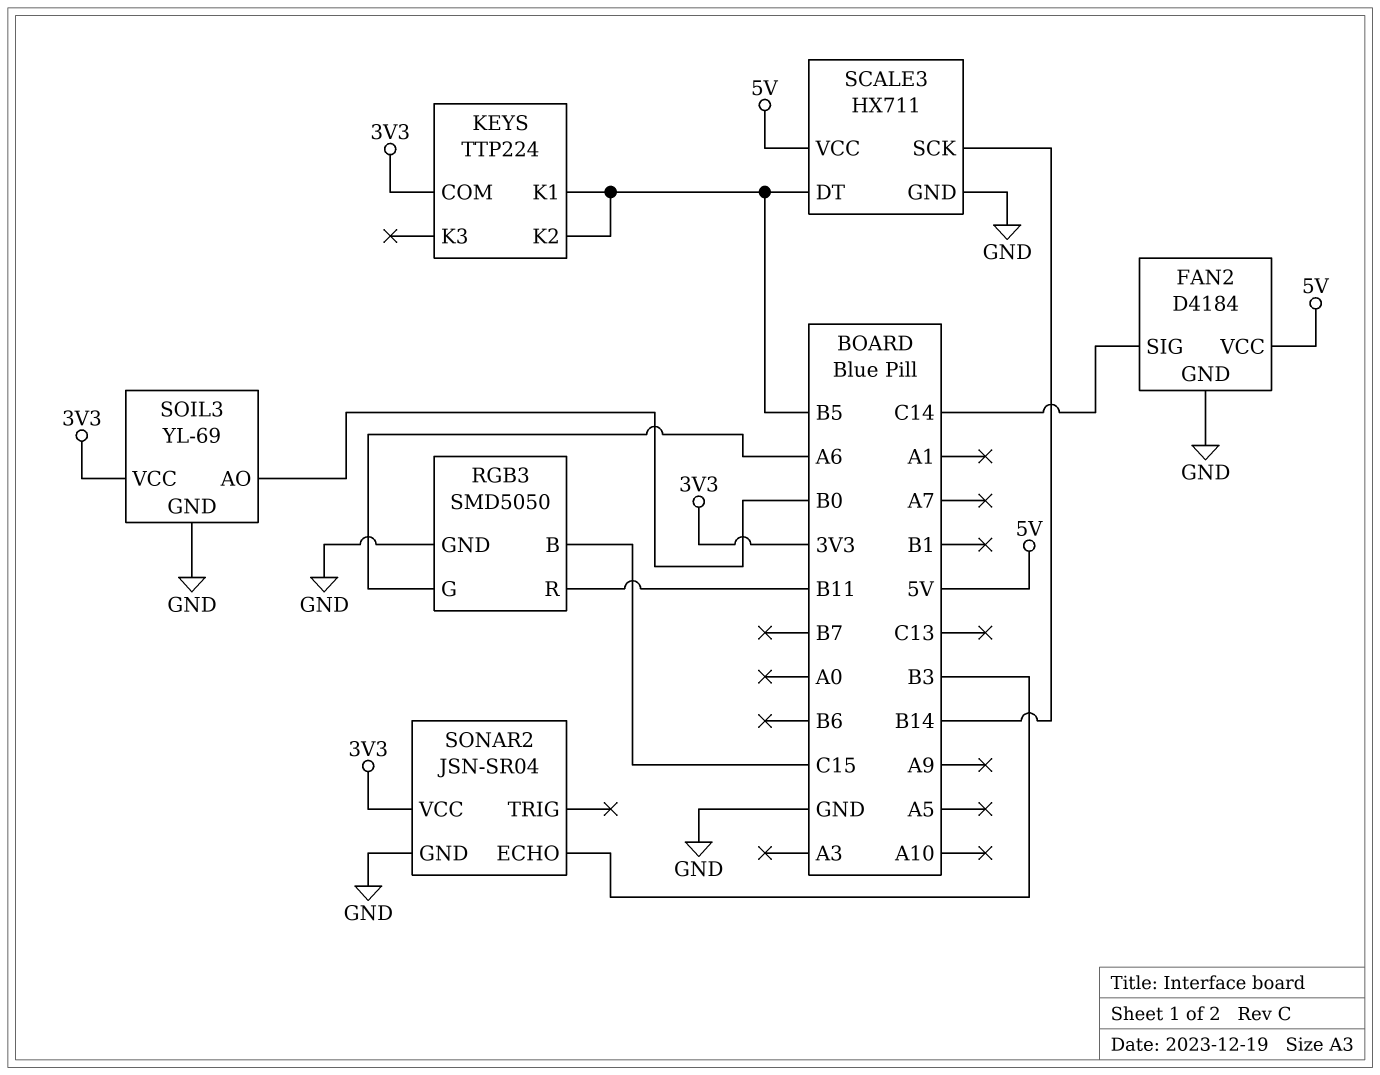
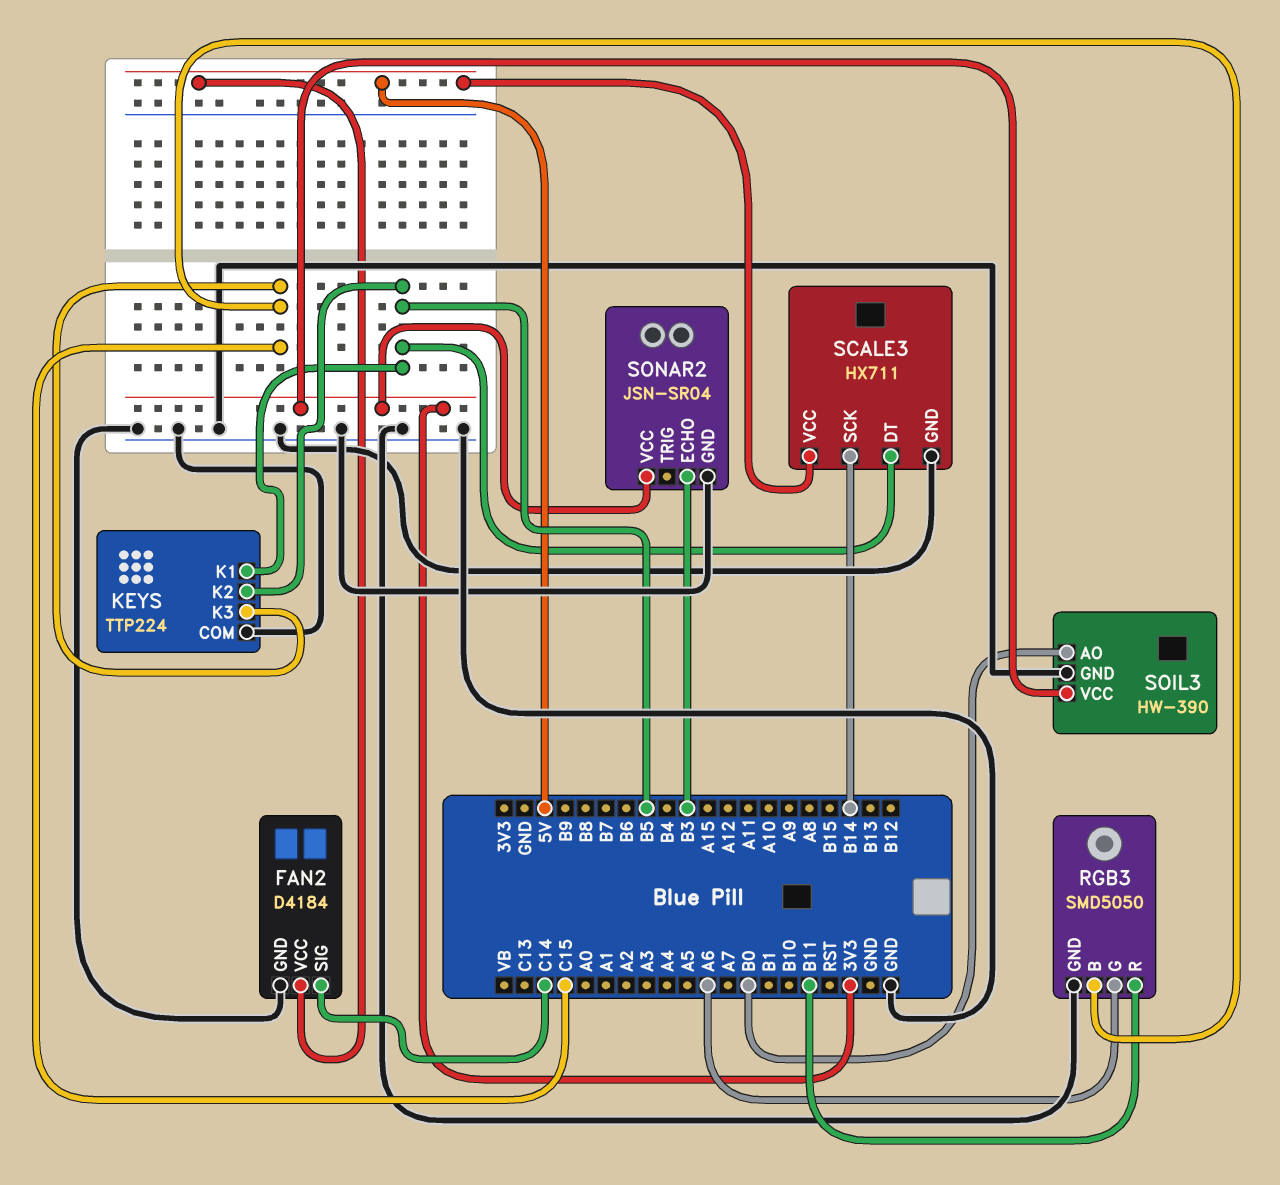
KEYS pin COM: 3V3 -> GND
KEYS pin K3: none -> C15
SOIL3: YL-69 -> HW-390

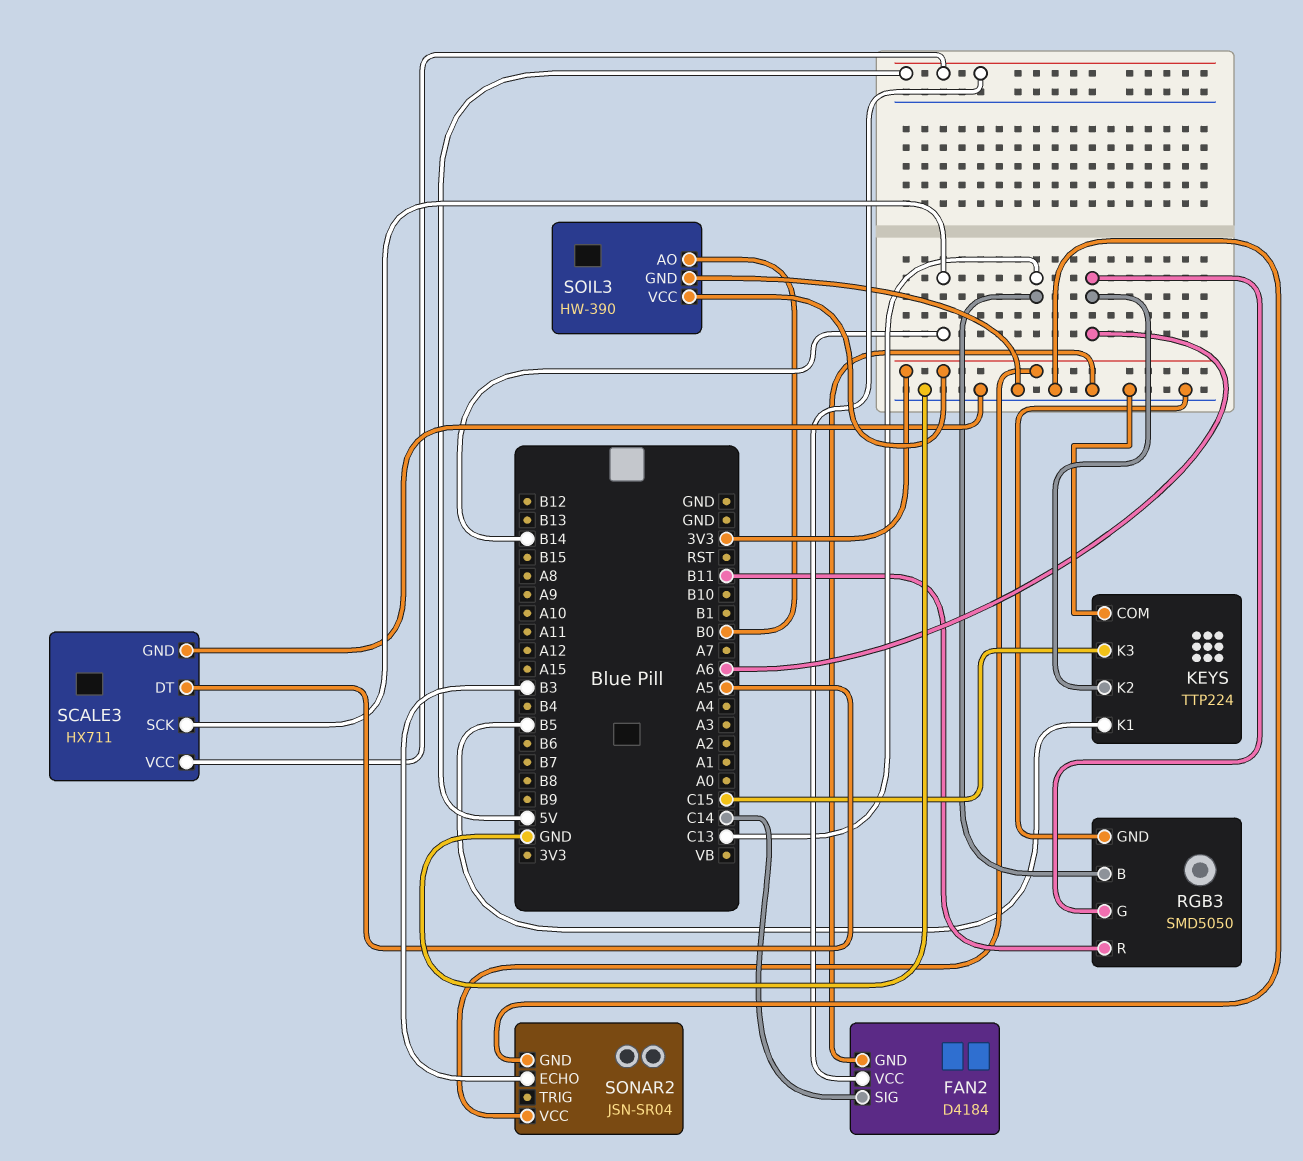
KEYS pin K2: B5 -> A6
RGB3 pin B: C15 -> C13
SCALE3 pin DT: B5 -> A5

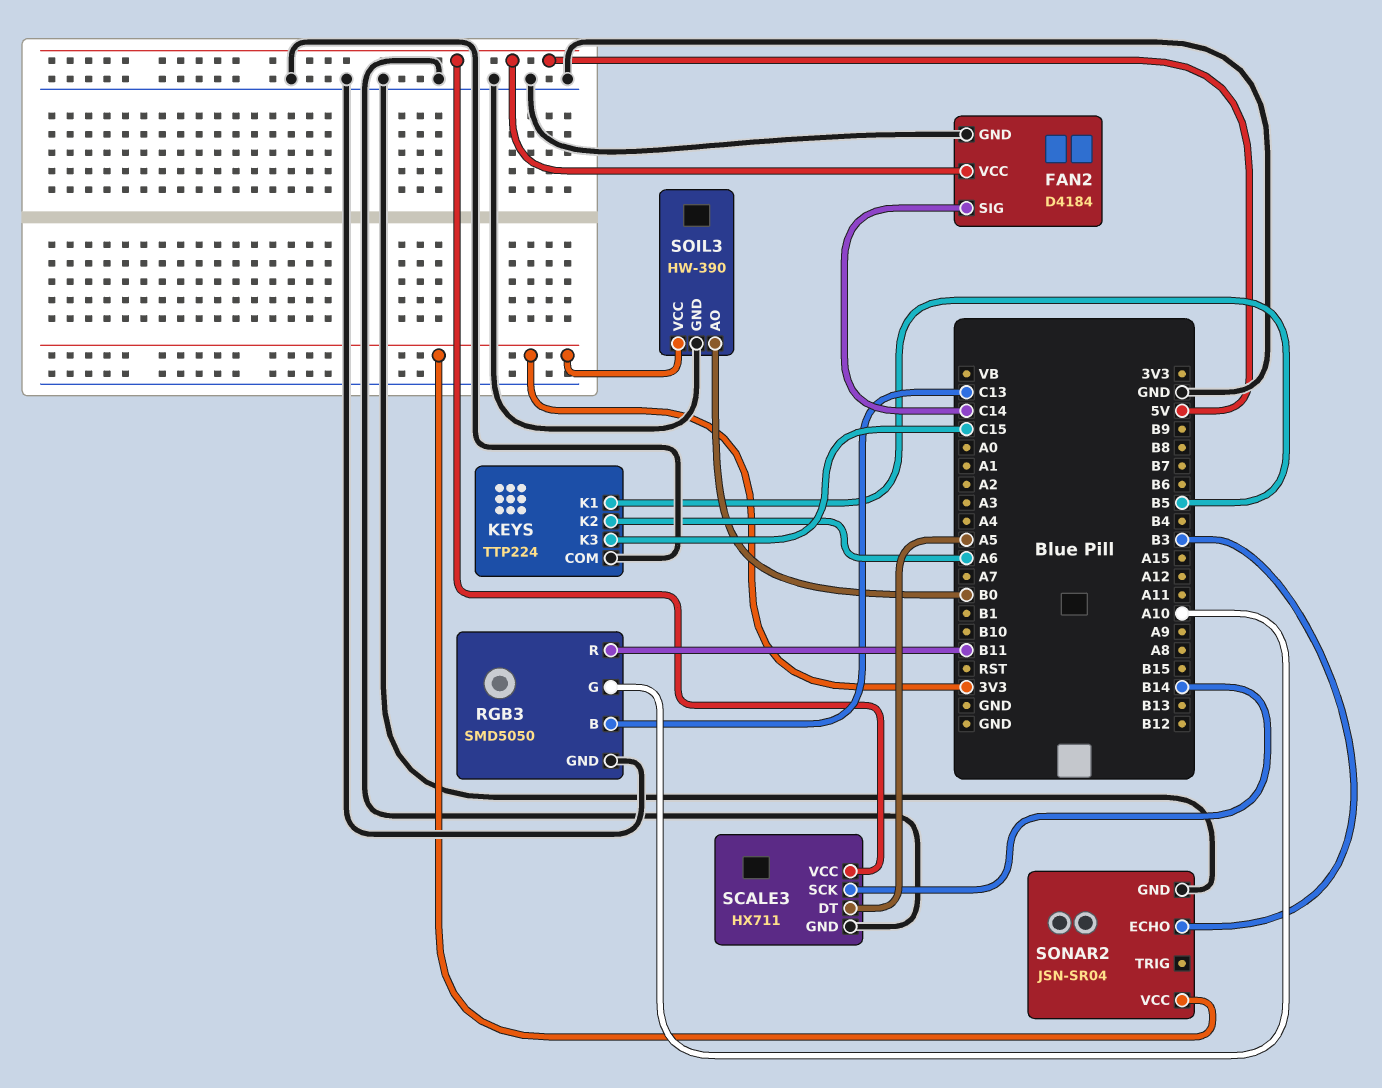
RGB3 pin G: A6 -> A10

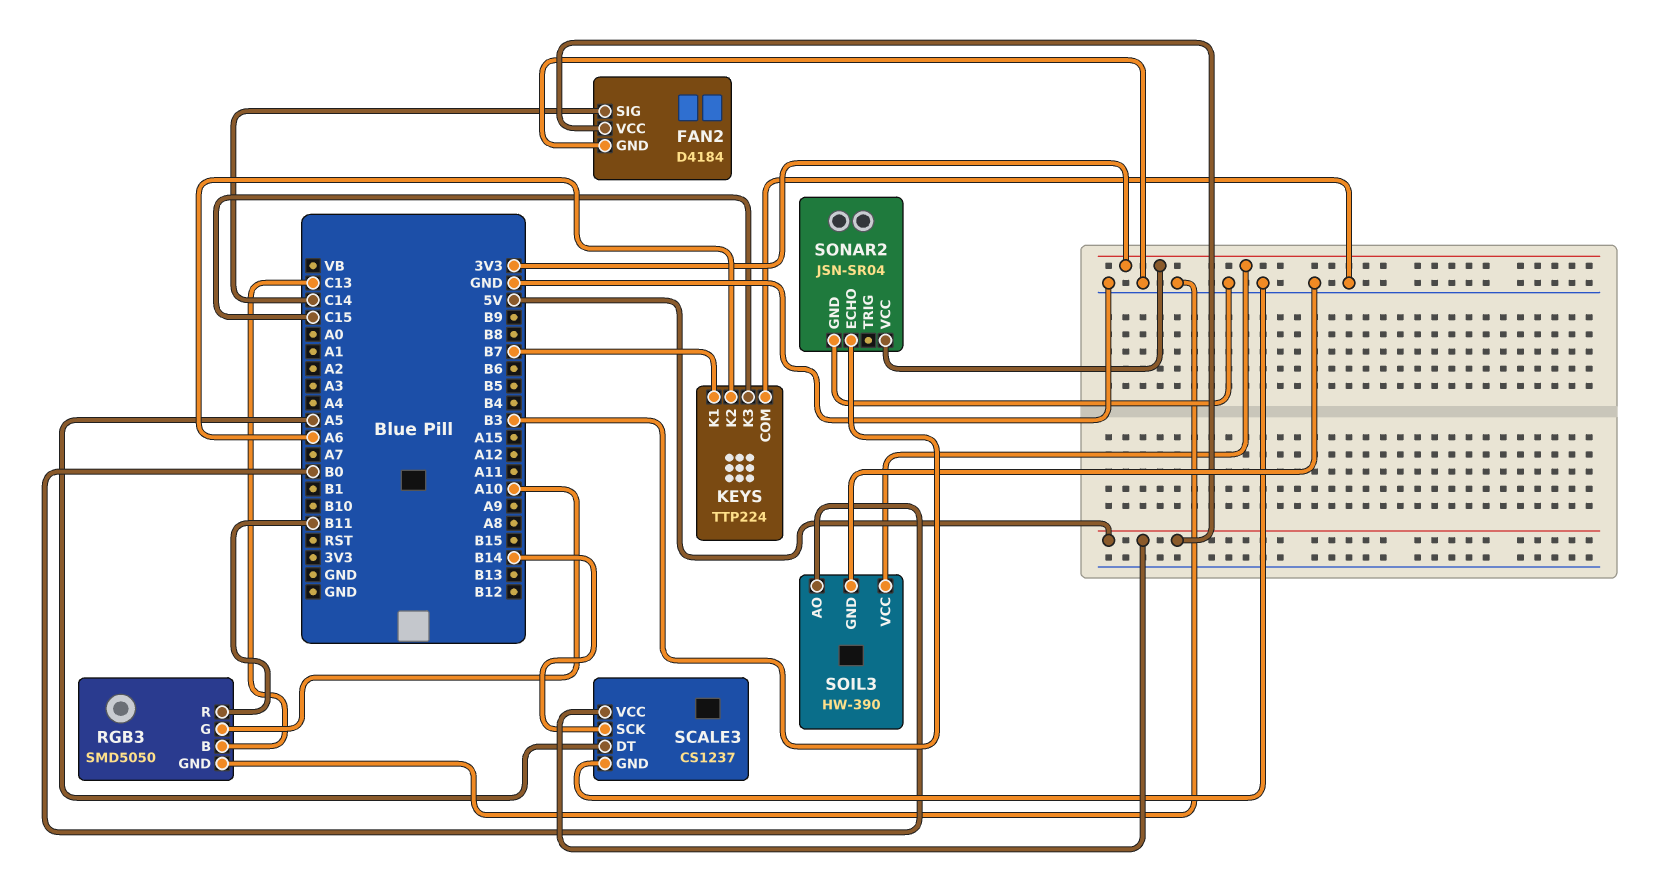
KEYS pin K1: B5 -> B7
SCALE3: HX711 -> CS1237

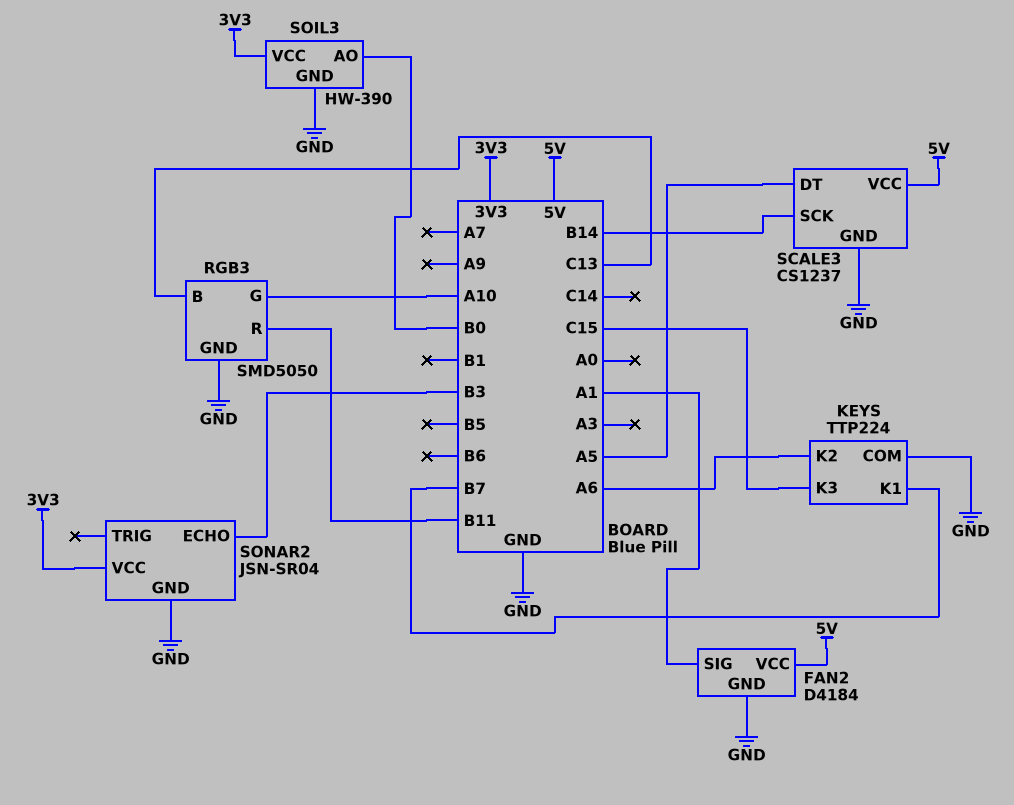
FAN2 pin SIG: C14 -> A1

